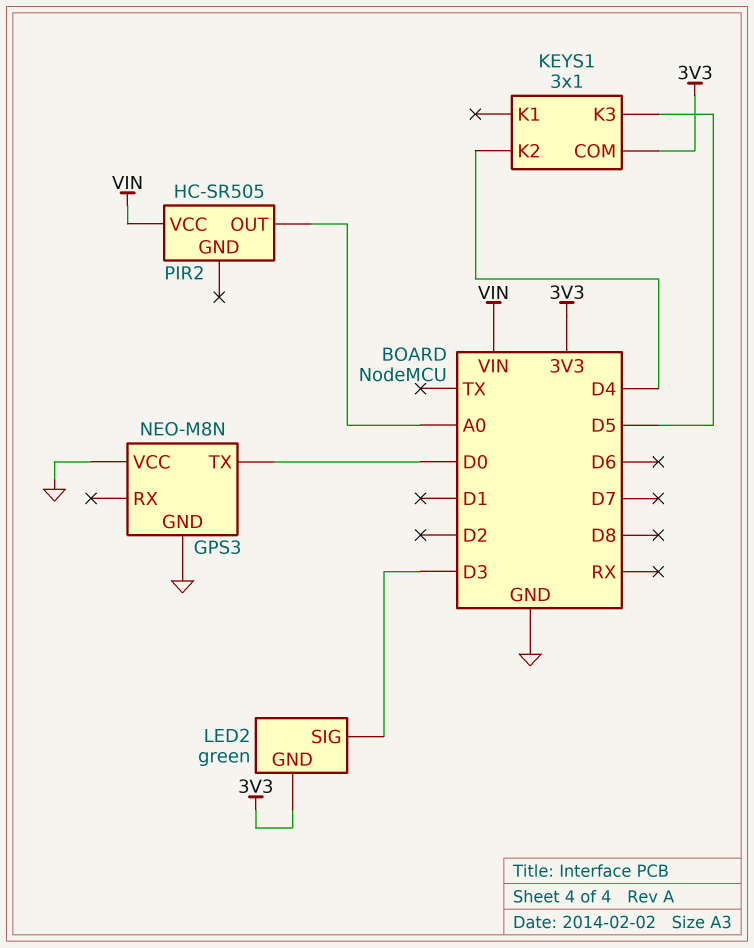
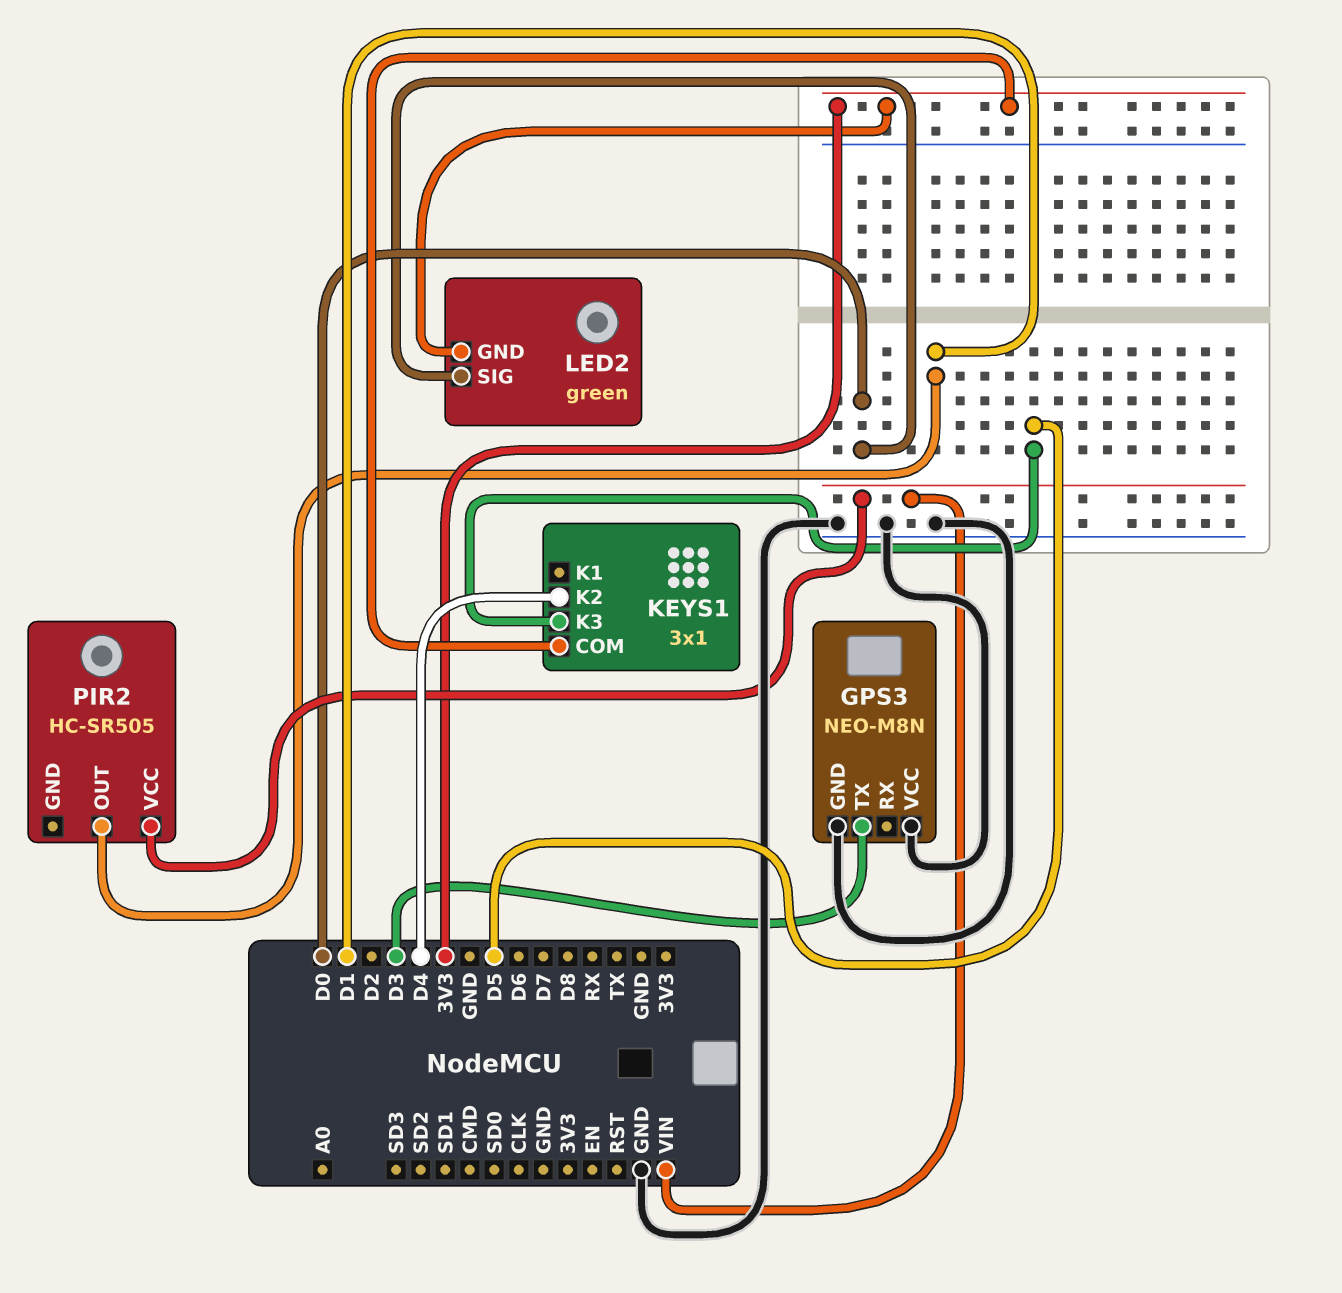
GPS3 pin TX: D0 -> D3
LED2 pin SIG: D3 -> D0
PIR2 pin OUT: A0 -> D1

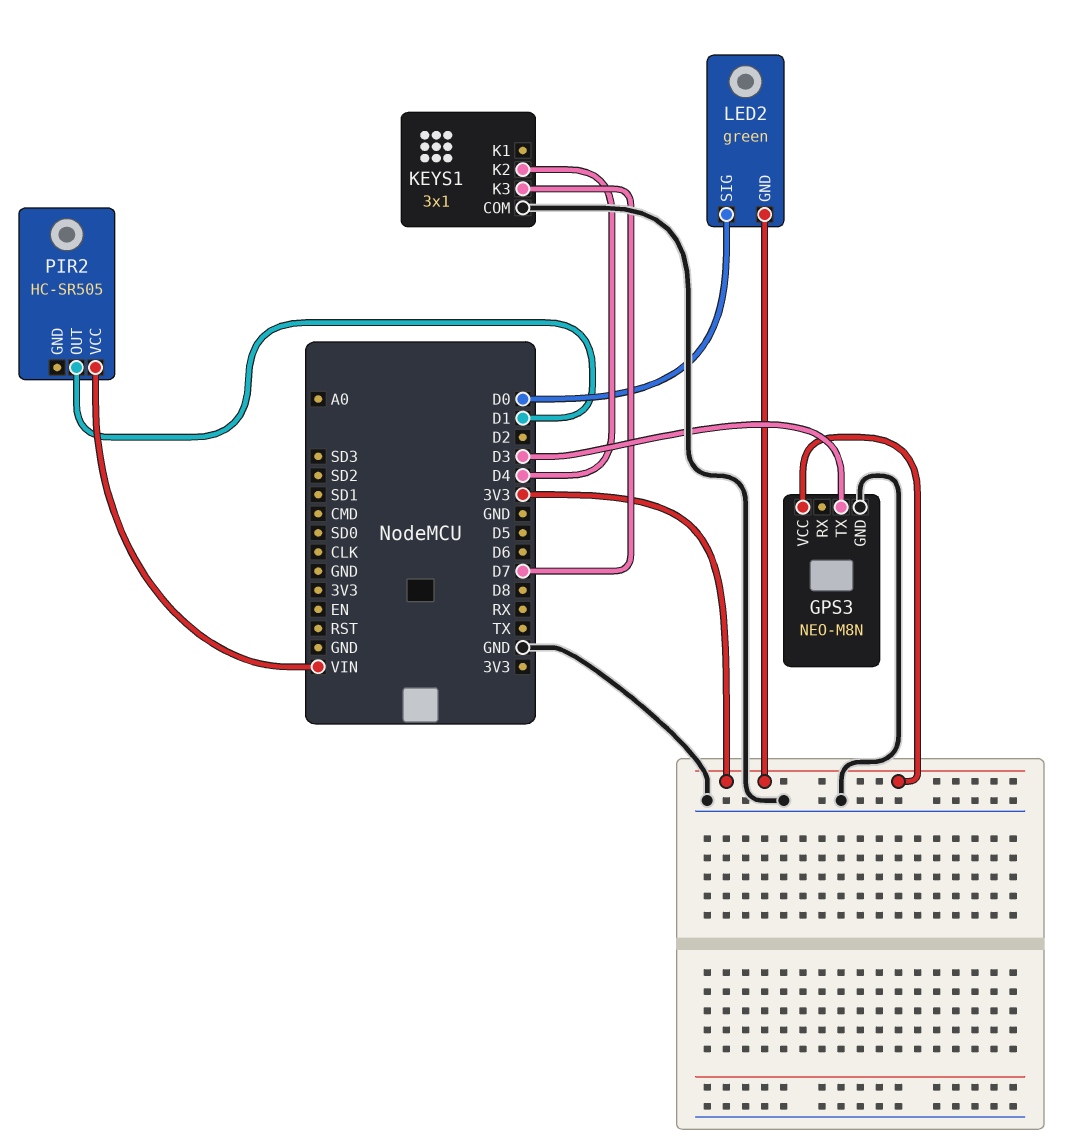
GPS3 pin VCC: GND -> 3V3
KEYS1 pin COM: 3V3 -> GND
KEYS1 pin K3: D5 -> D7

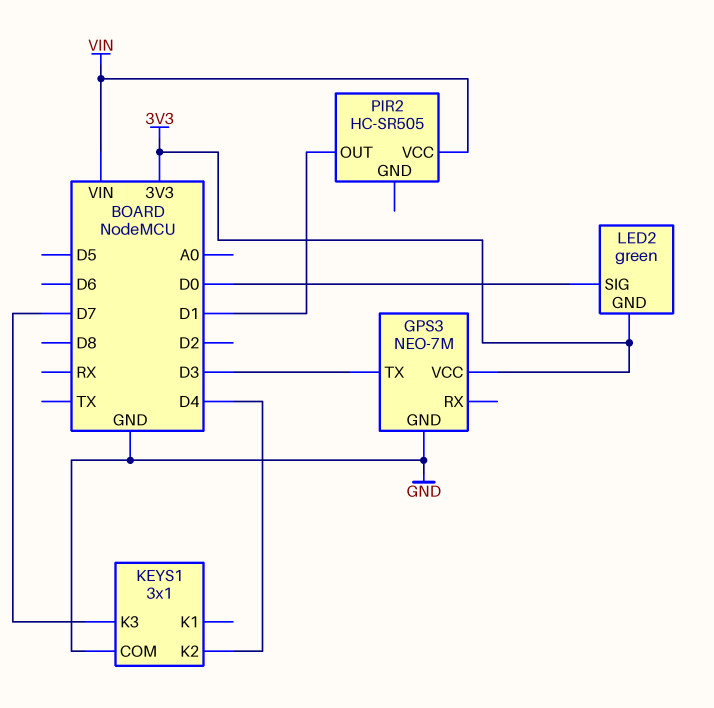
GPS3: NEO-M8N -> NEO-7M

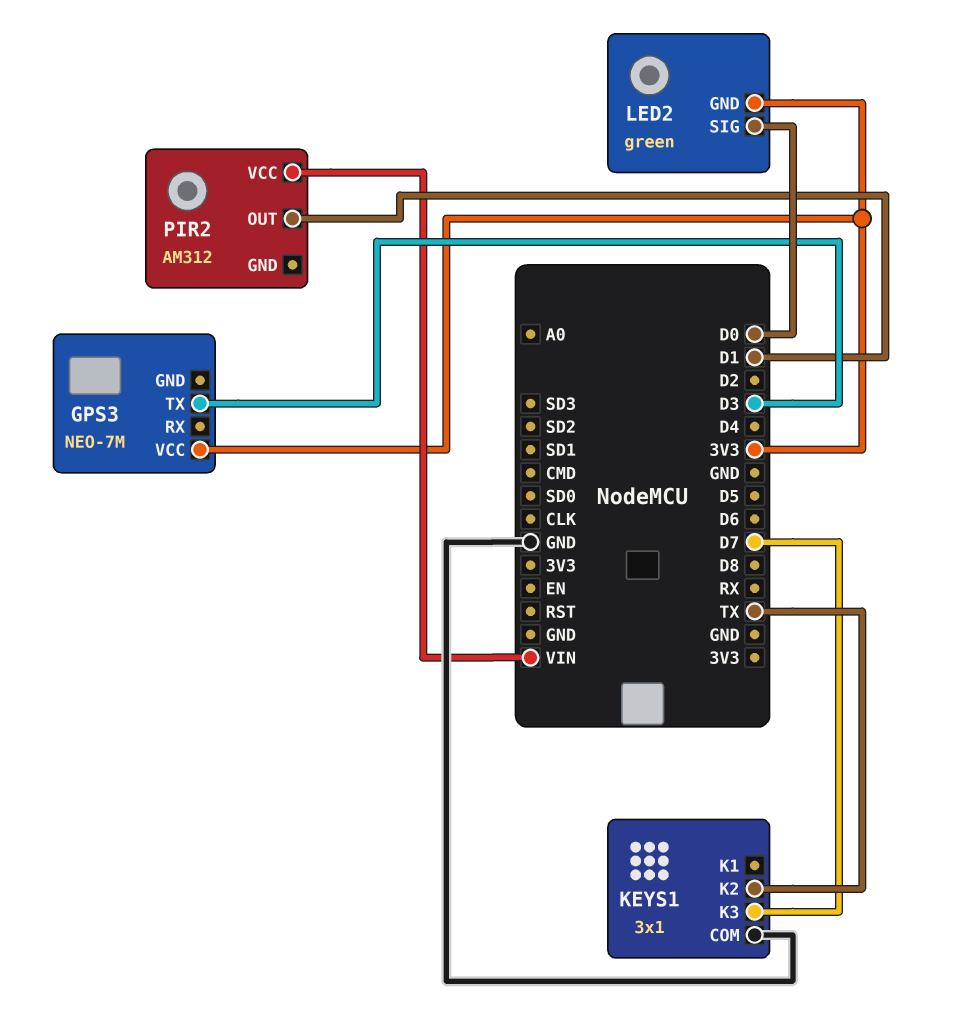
GPS3 pin GND: GND -> none
KEYS1 pin K2: D4 -> TX
PIR2: HC-SR505 -> AM312

